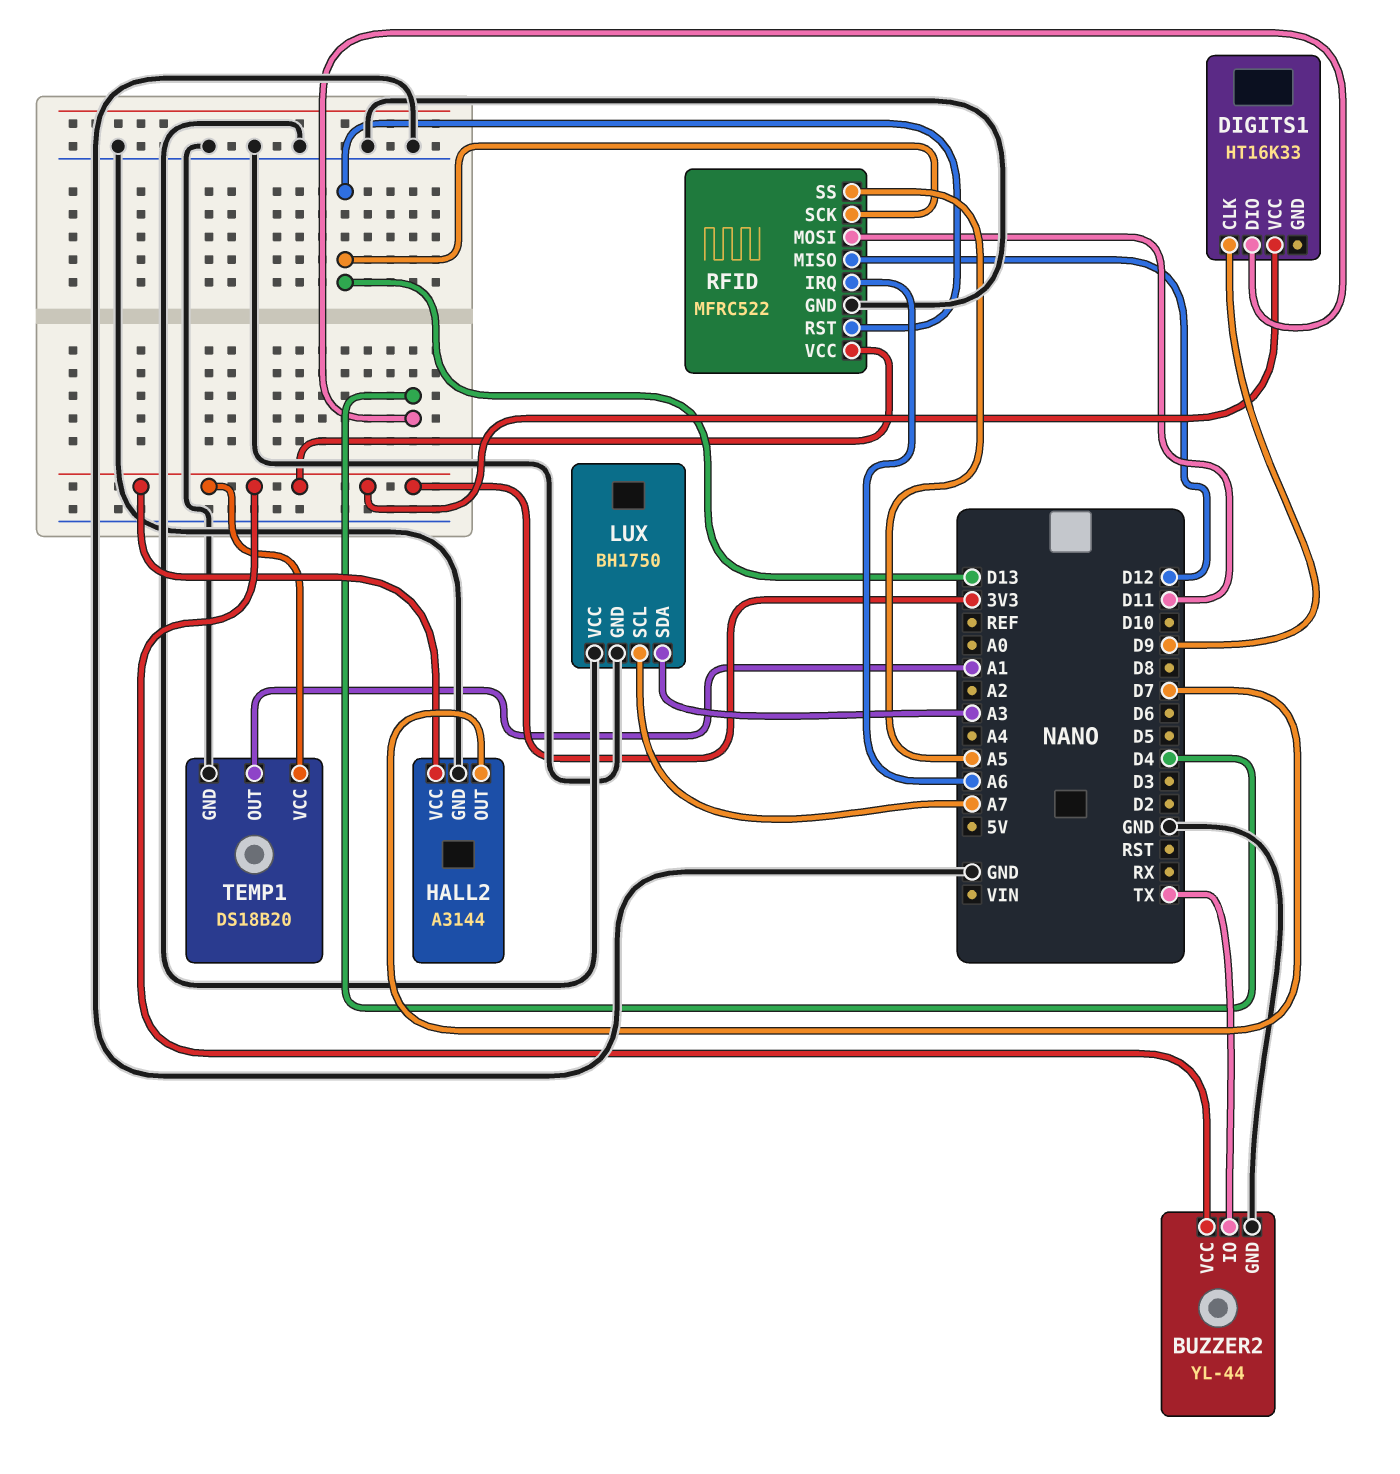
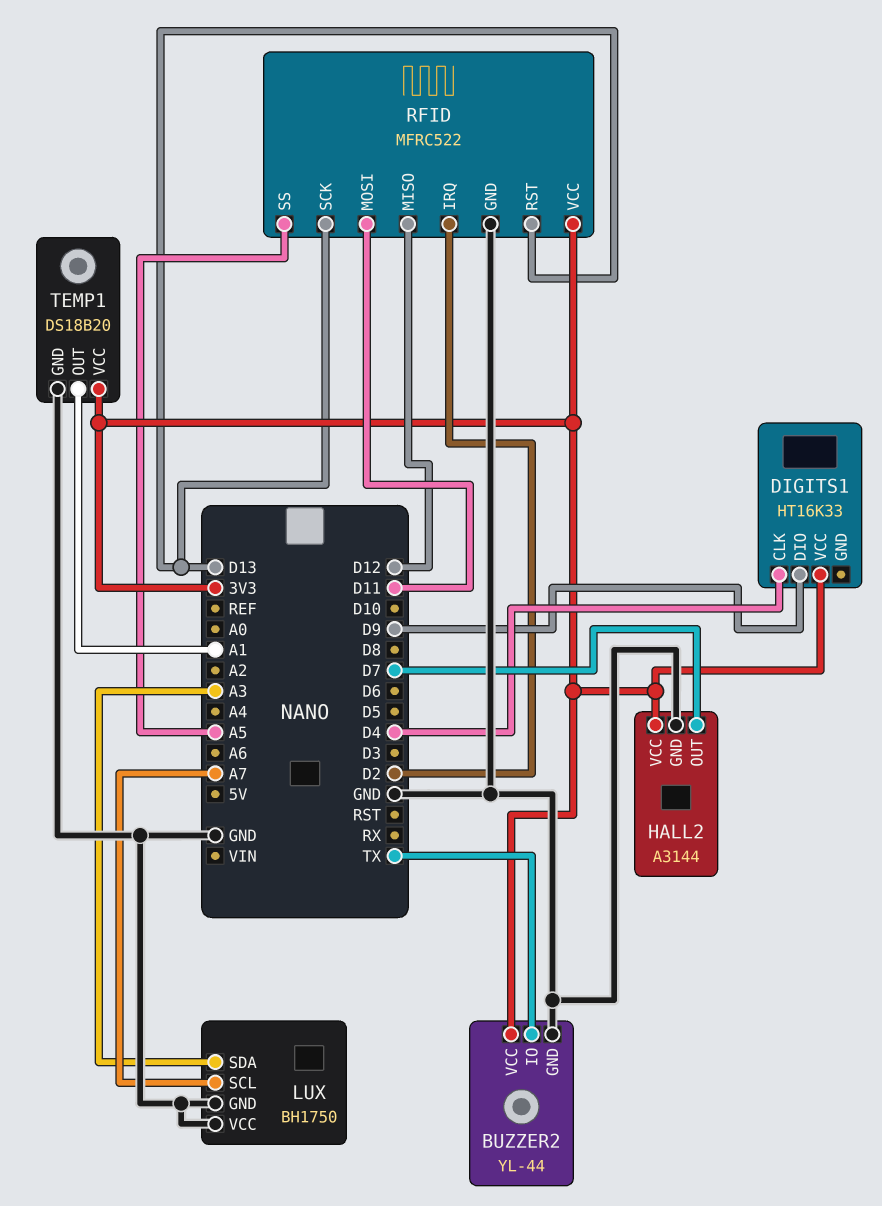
DIGITS1 pin CLK: D9 -> D4
DIGITS1 pin DIO: D4 -> D9
RFID pin IRQ: A6 -> D2

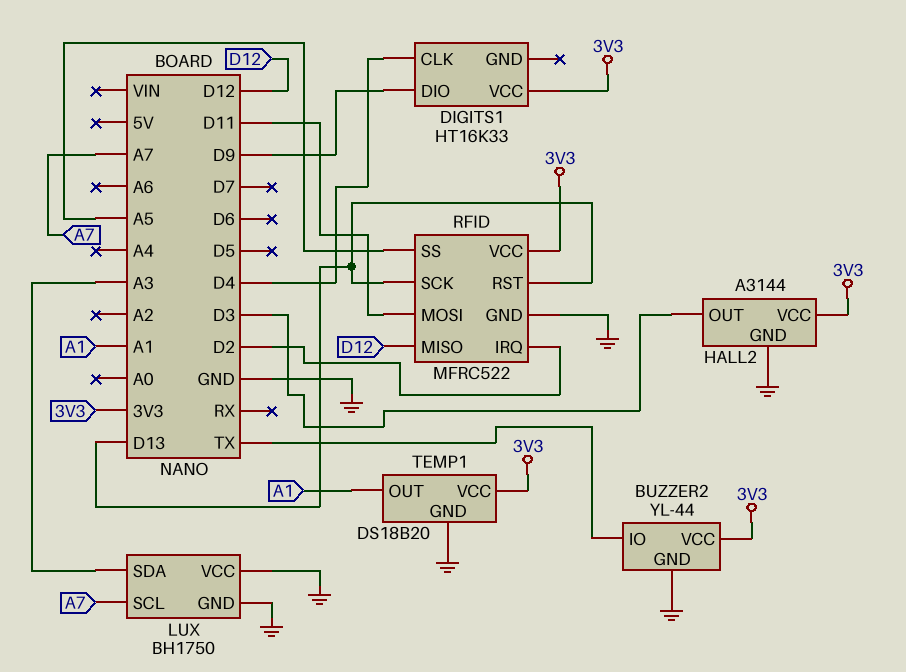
HALL2 pin OUT: D7 -> D3

